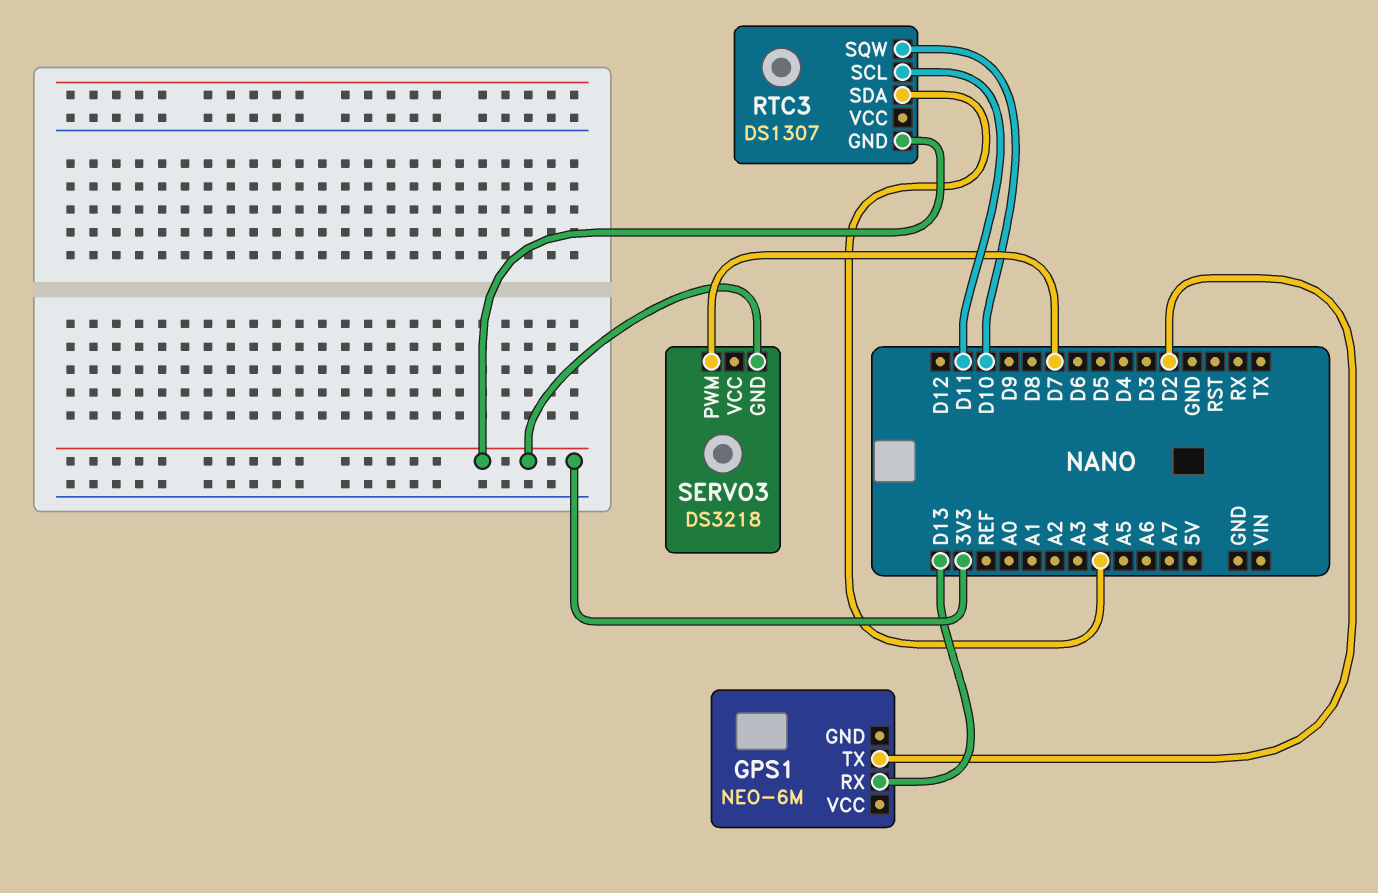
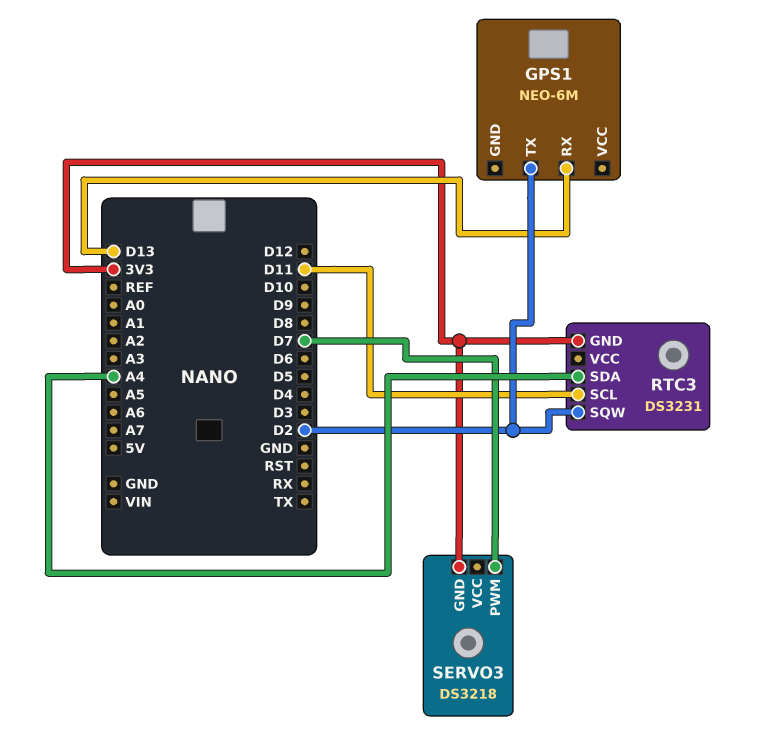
RTC3: DS1307 -> DS3231
RTC3 pin SQW: D10 -> D2

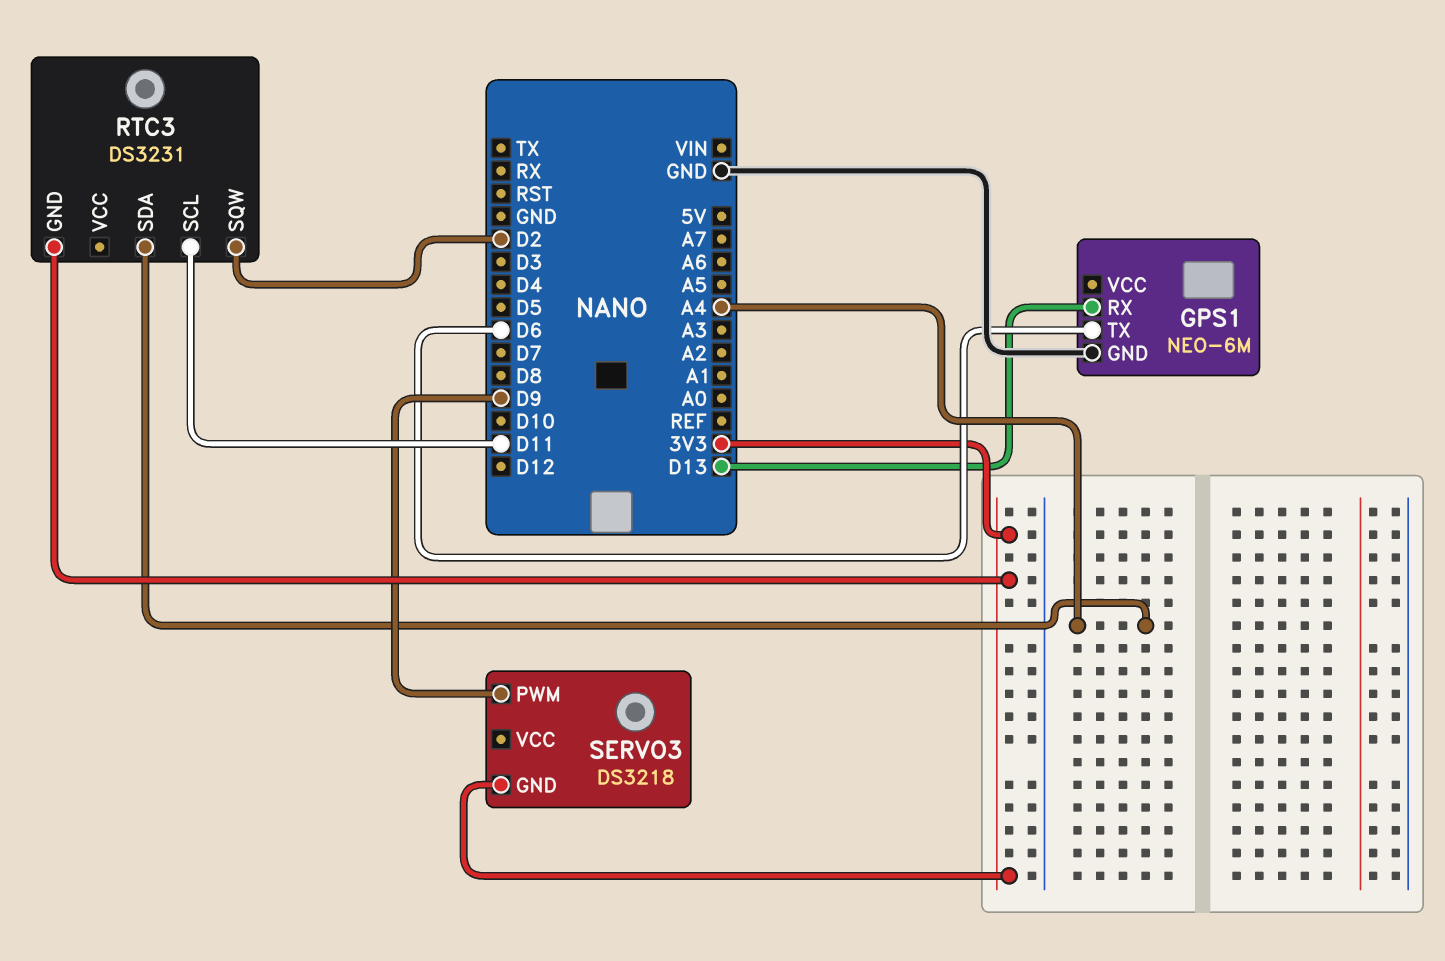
GPS1 pin GND: none -> GND
GPS1 pin TX: D2 -> D6
SERVO3 pin PWM: D7 -> D9

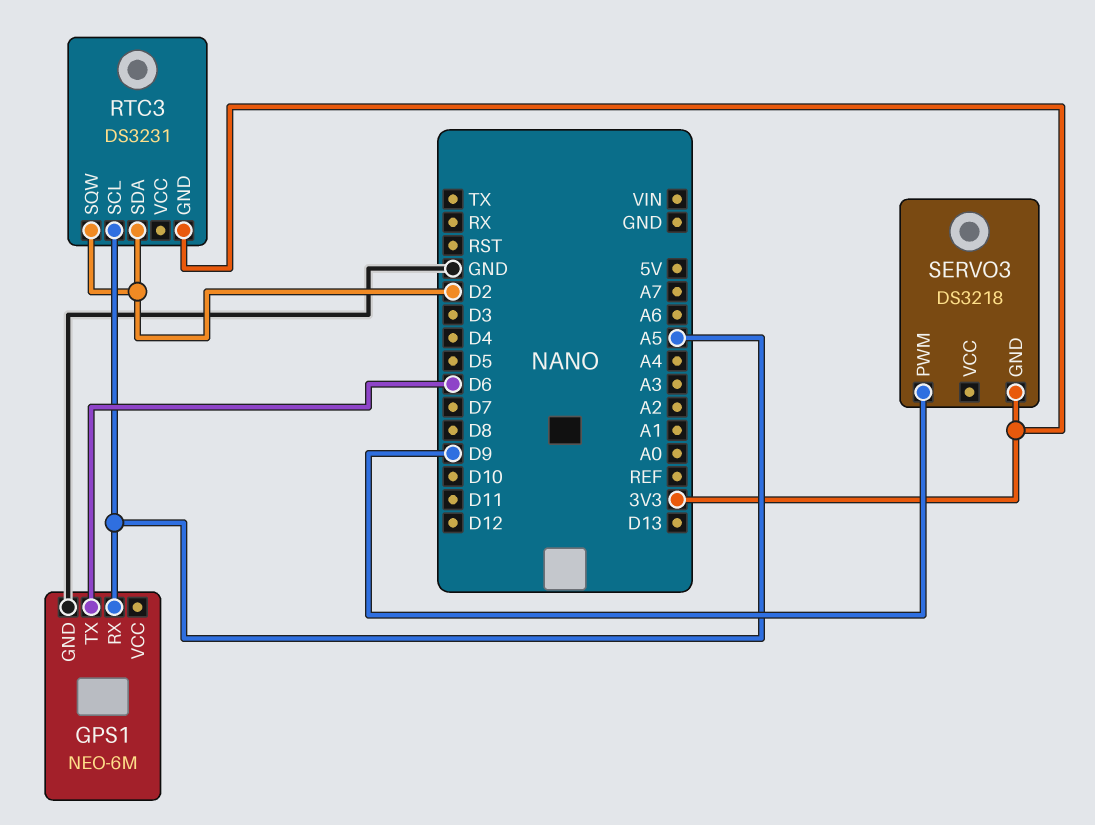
GPS1 pin RX: D13 -> A5
RTC3 pin SCL: D11 -> A5
RTC3 pin SDA: A4 -> D2

